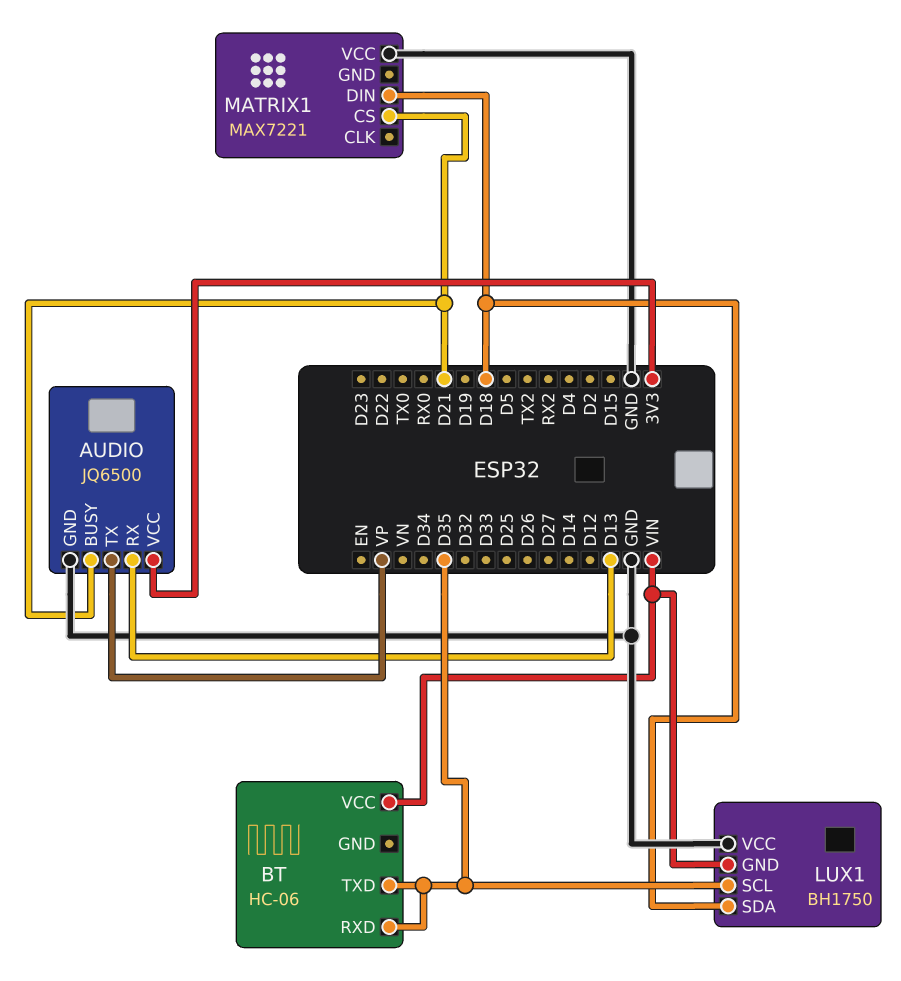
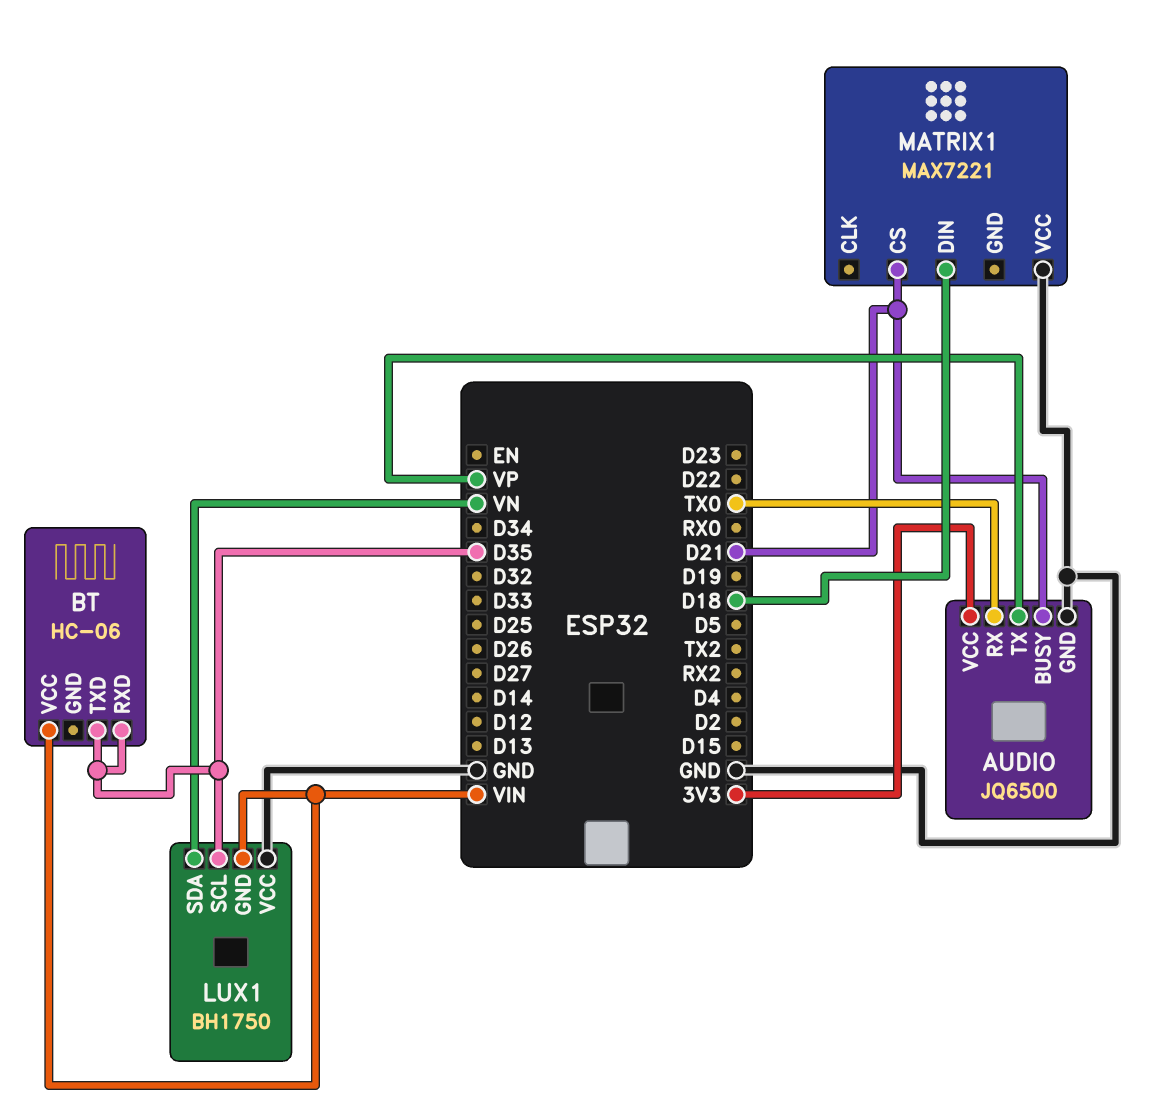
AUDIO pin RX: D13 -> TX0
LUX1 pin SDA: D18 -> VN

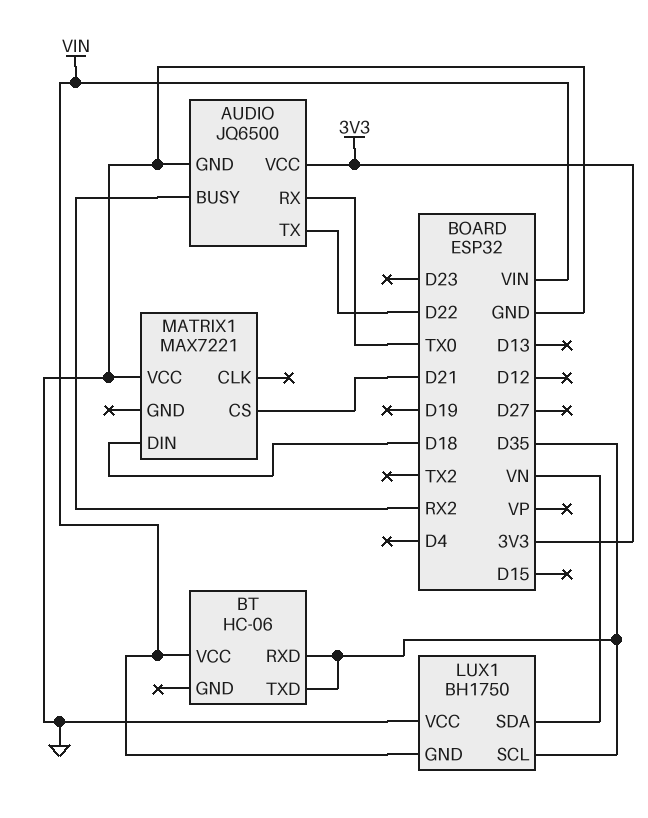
AUDIO pin BUSY: D21 -> RX2
AUDIO pin TX: VP -> D22

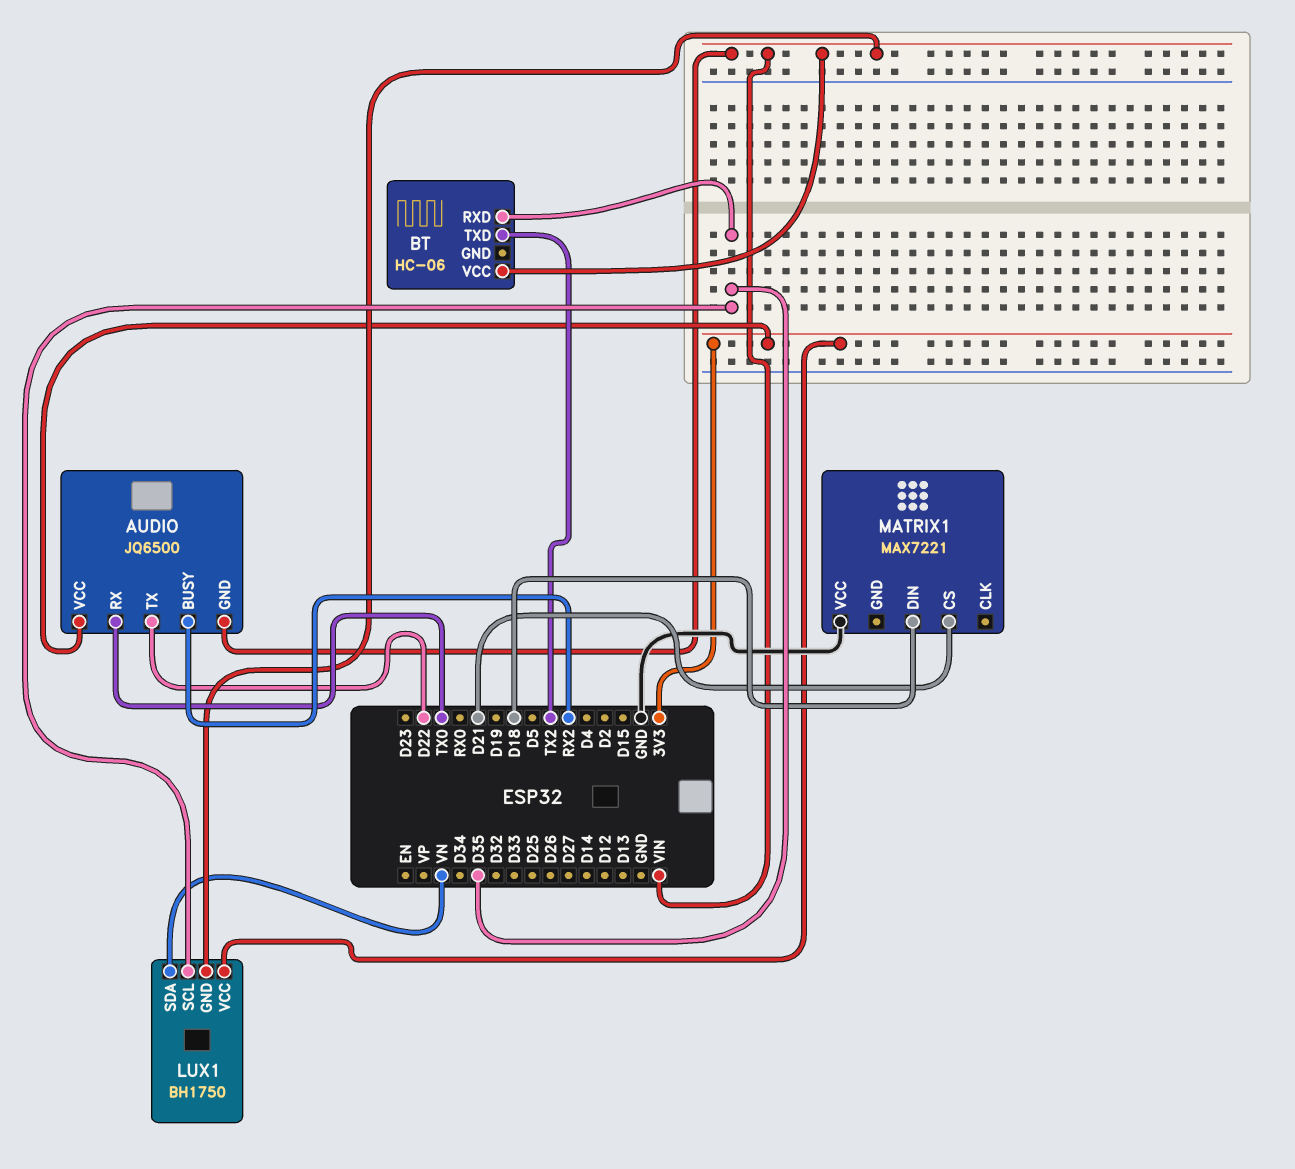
AUDIO pin GND: GND -> VIN
BT pin TXD: D35 -> TX2
LUX1 pin VCC: GND -> 3V3

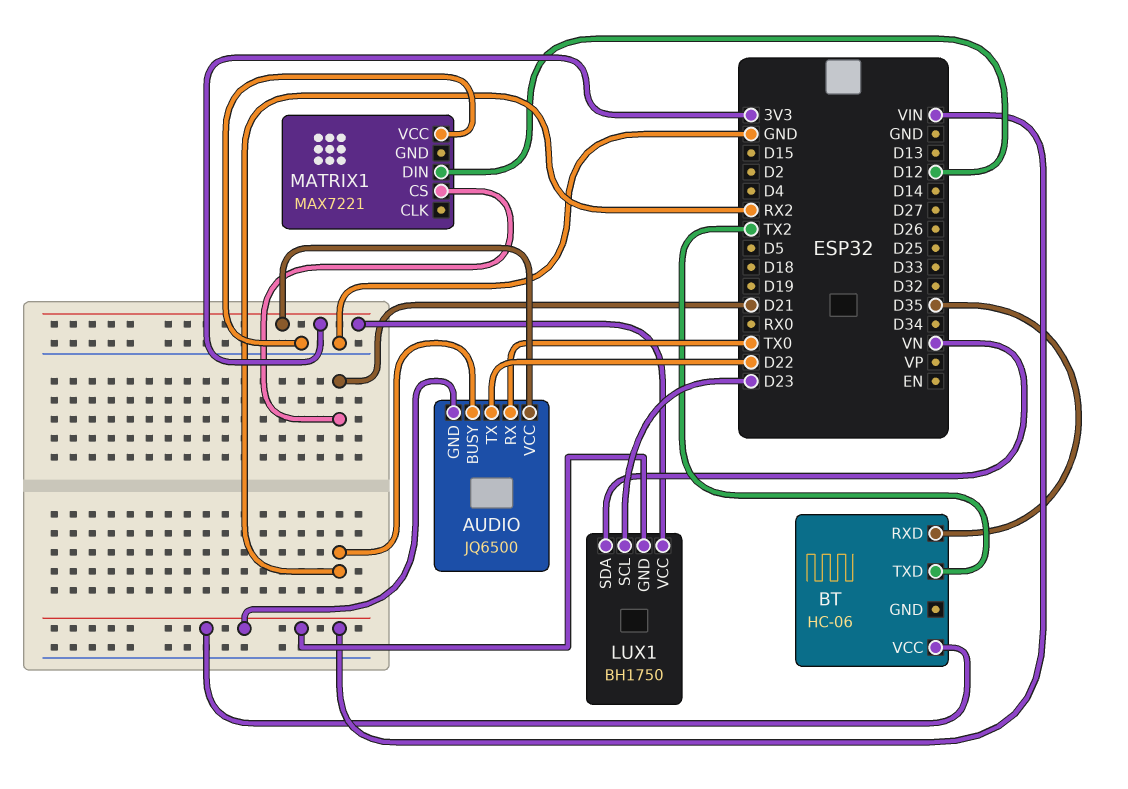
LUX1 pin SCL: D35 -> D23
MATRIX1 pin DIN: D18 -> D12

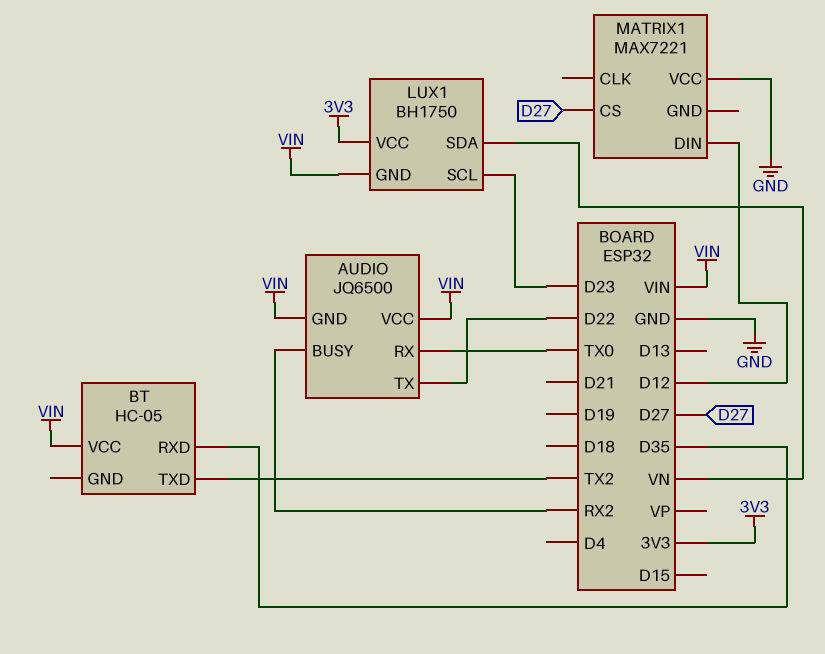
AUDIO pin VCC: 3V3 -> VIN
BT: HC-06 -> HC-05
MATRIX1 pin CS: D21 -> D27

